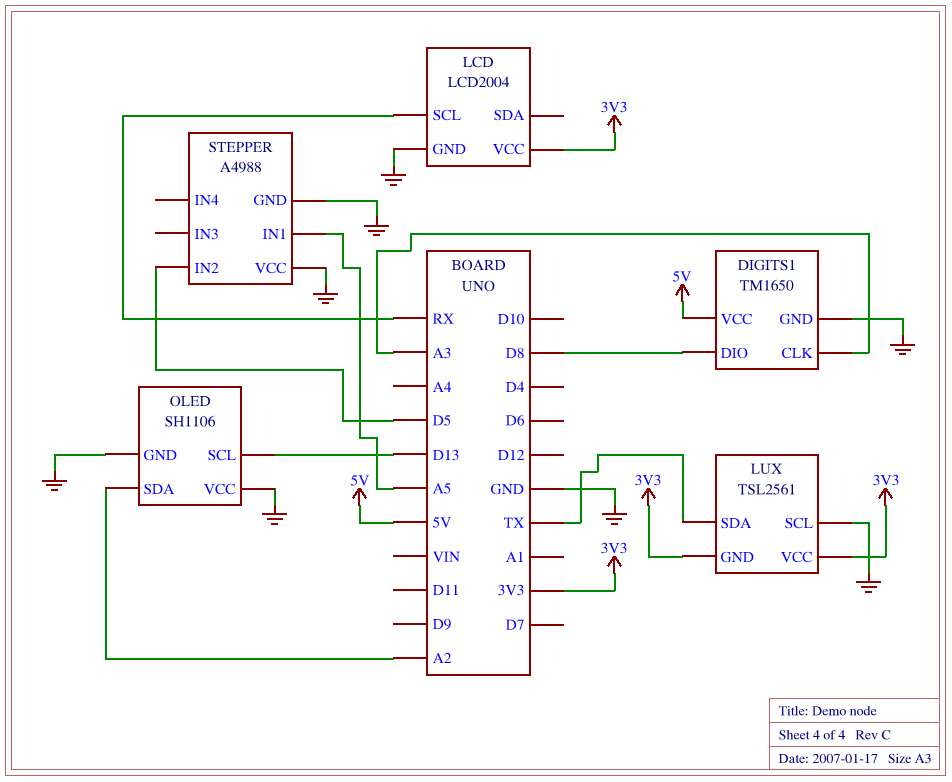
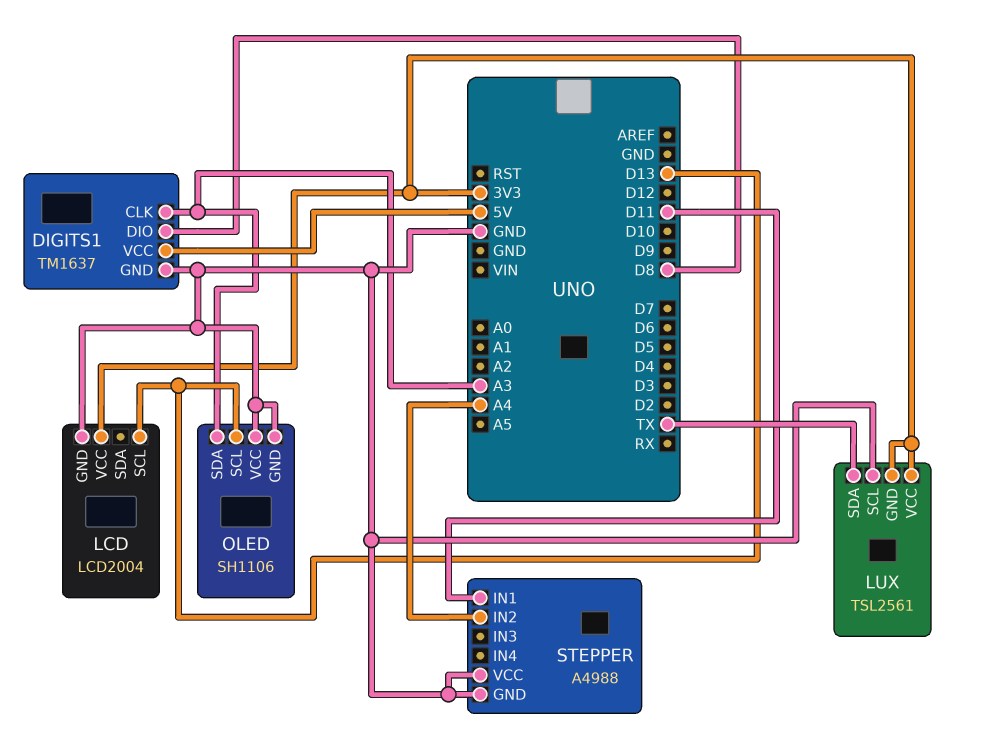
DIGITS1: TM1650 -> TM1637
LCD pin SCL: RX -> D13
OLED pin SDA: A2 -> A3
STEPPER pin IN1: A5 -> D11
STEPPER pin IN2: D5 -> A4

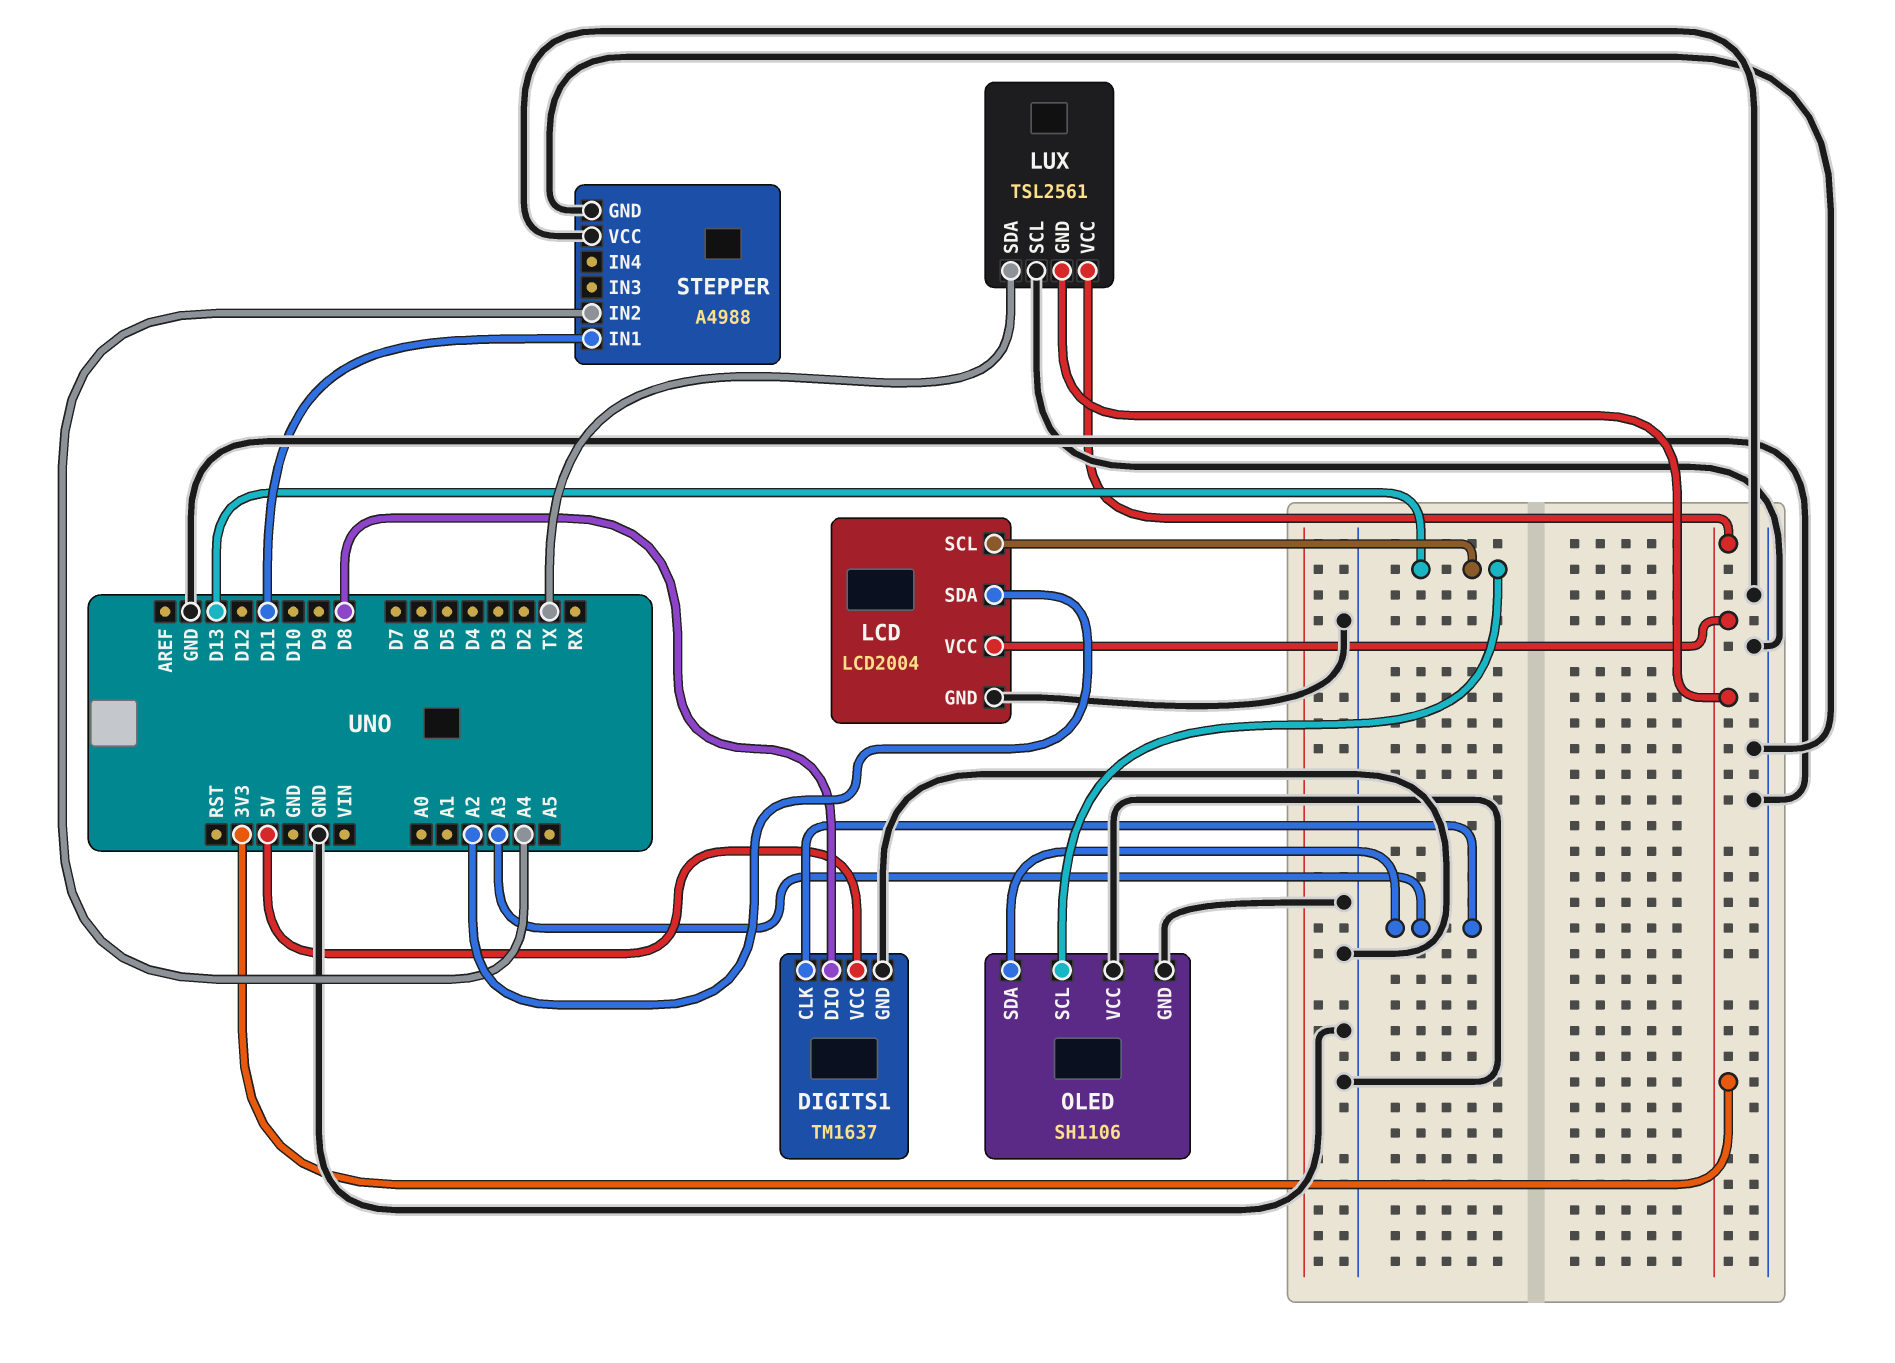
LCD pin SDA: none -> A2

